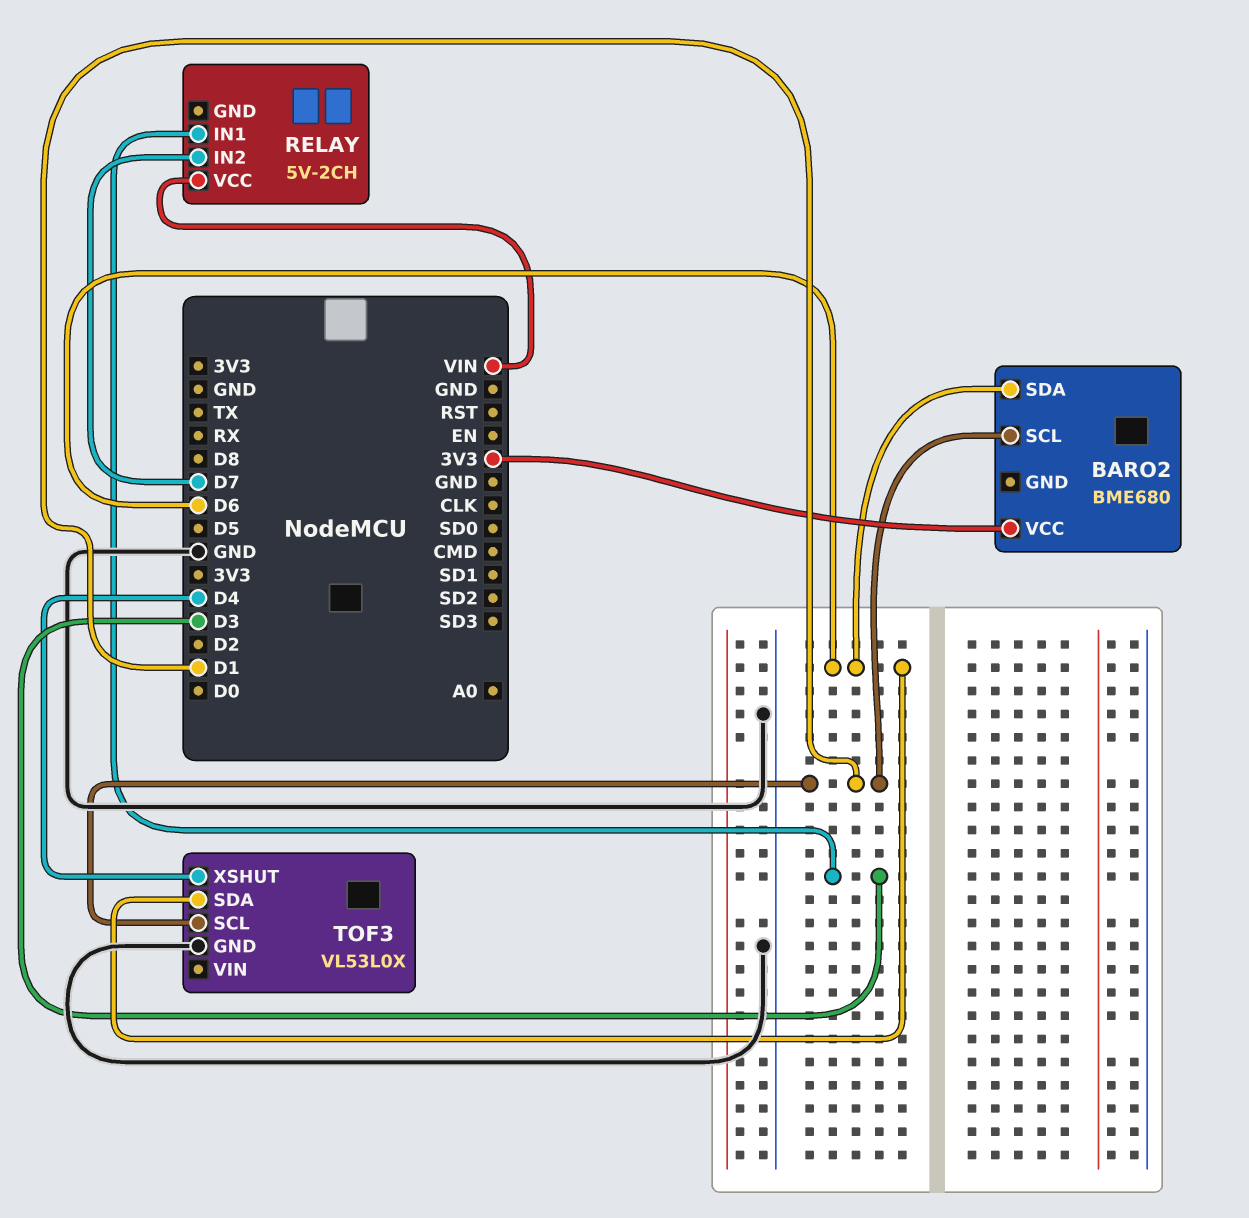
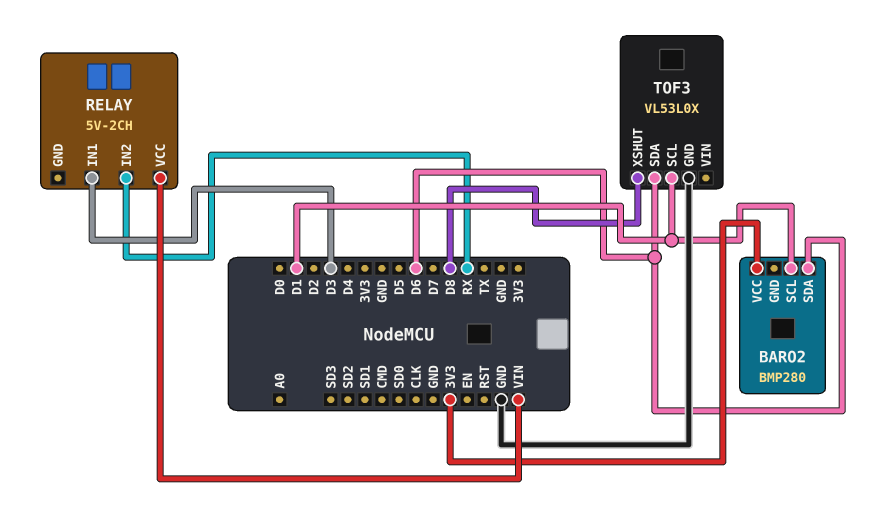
BARO2: BME680 -> BMP280
RELAY pin IN2: D7 -> RX
TOF3 pin XSHUT: D4 -> D8

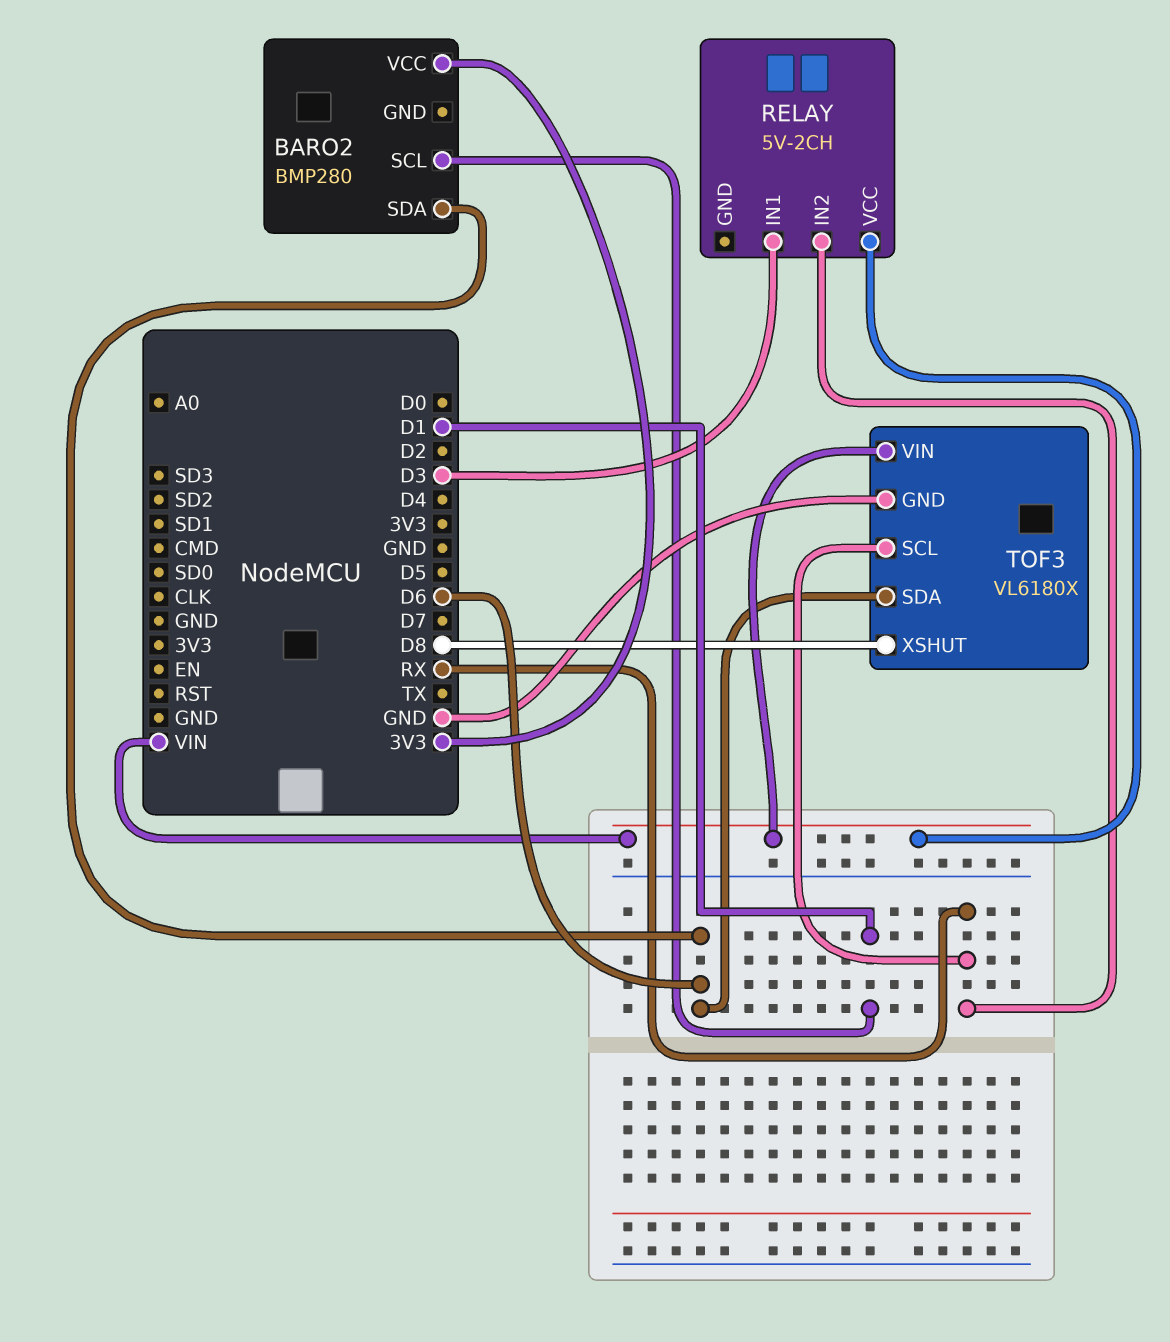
TOF3: VL53L0X -> VL6180X
TOF3 pin SCL: D1 -> RX
TOF3 pin VIN: none -> VIN

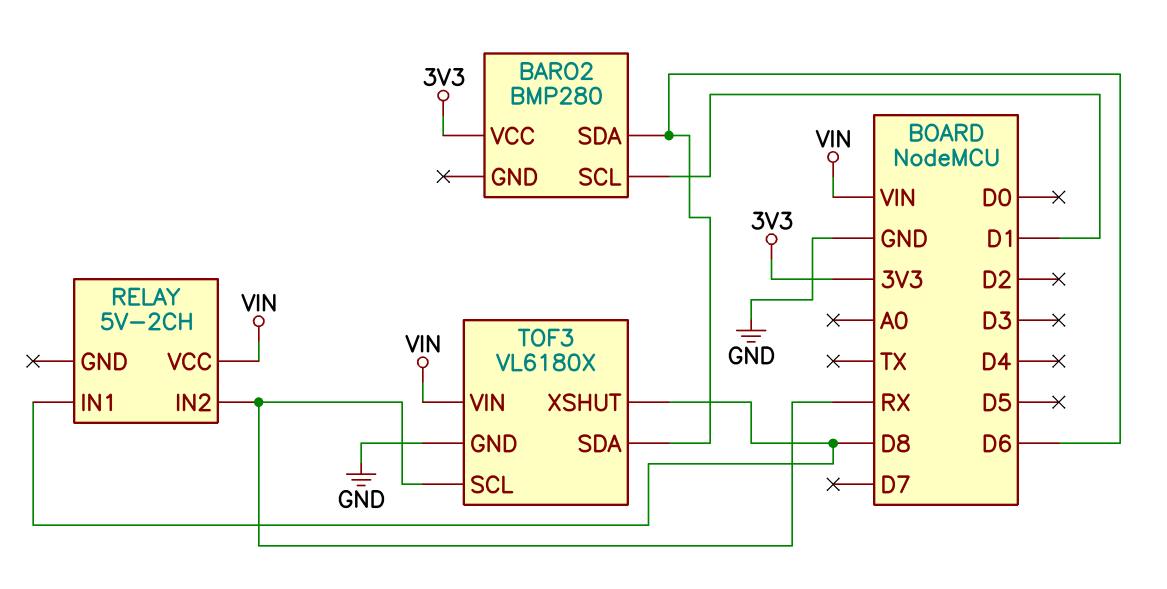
RELAY pin IN1: D3 -> D8

